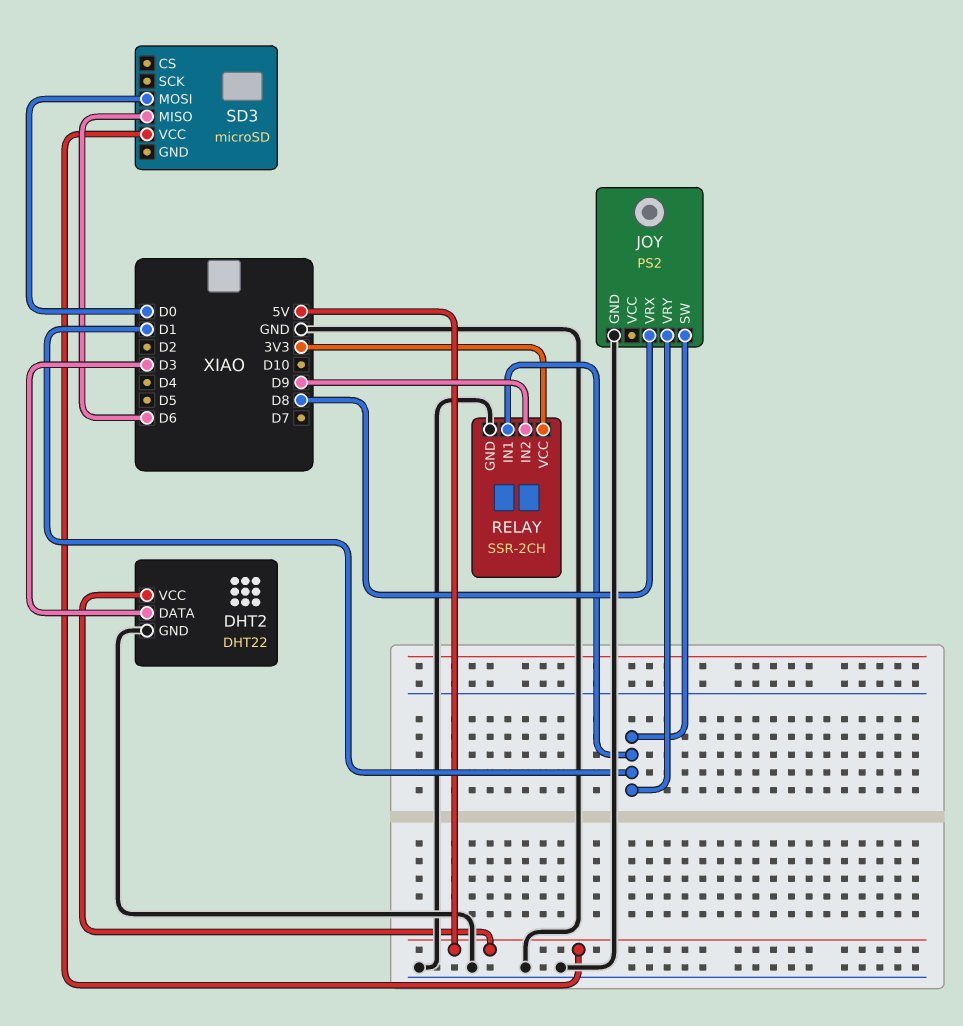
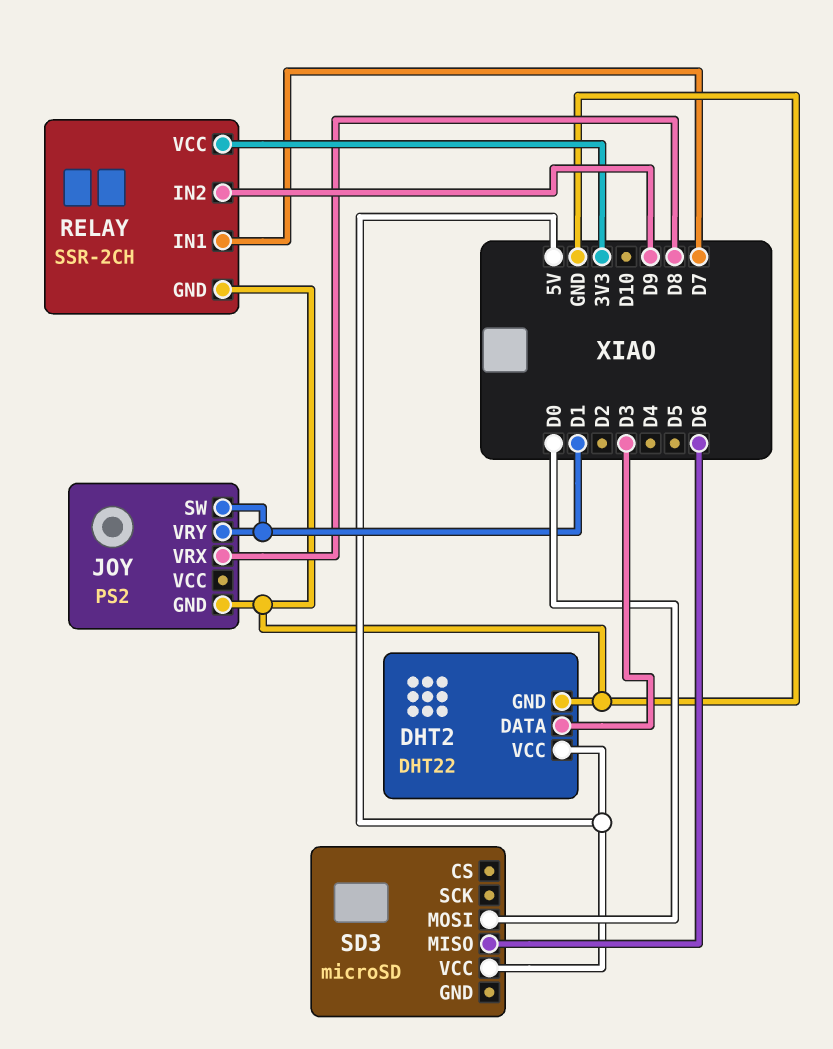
RELAY pin IN1: D1 -> D7

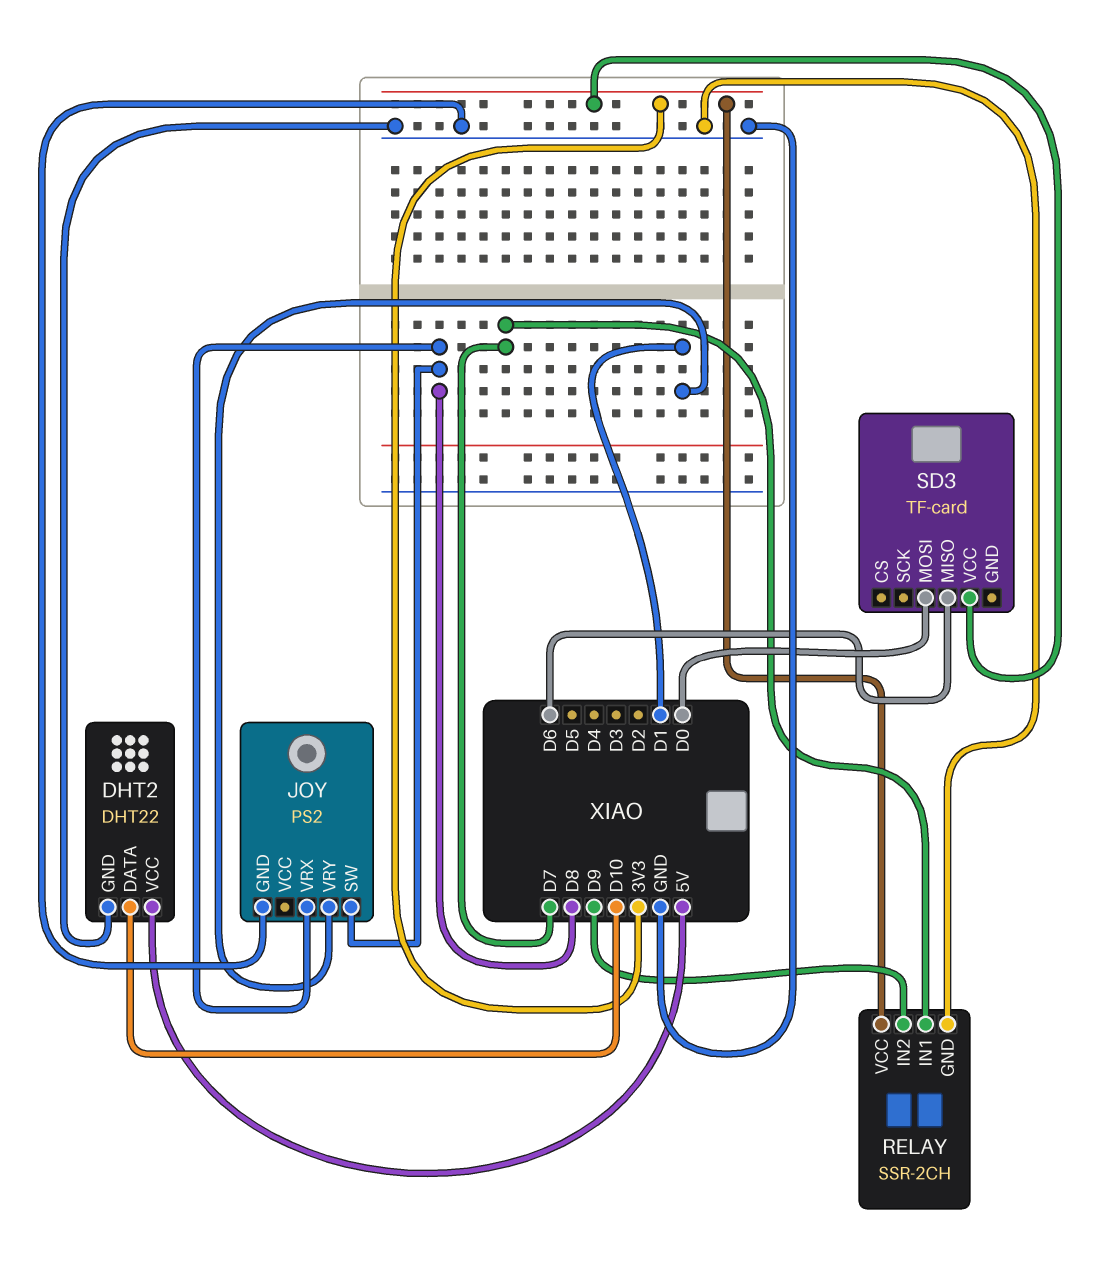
DHT2 pin DATA: D3 -> D10
JOY pin SW: D1 -> D8
SD3: microSD -> TF-card
SD3 pin VCC: 5V -> 3V3

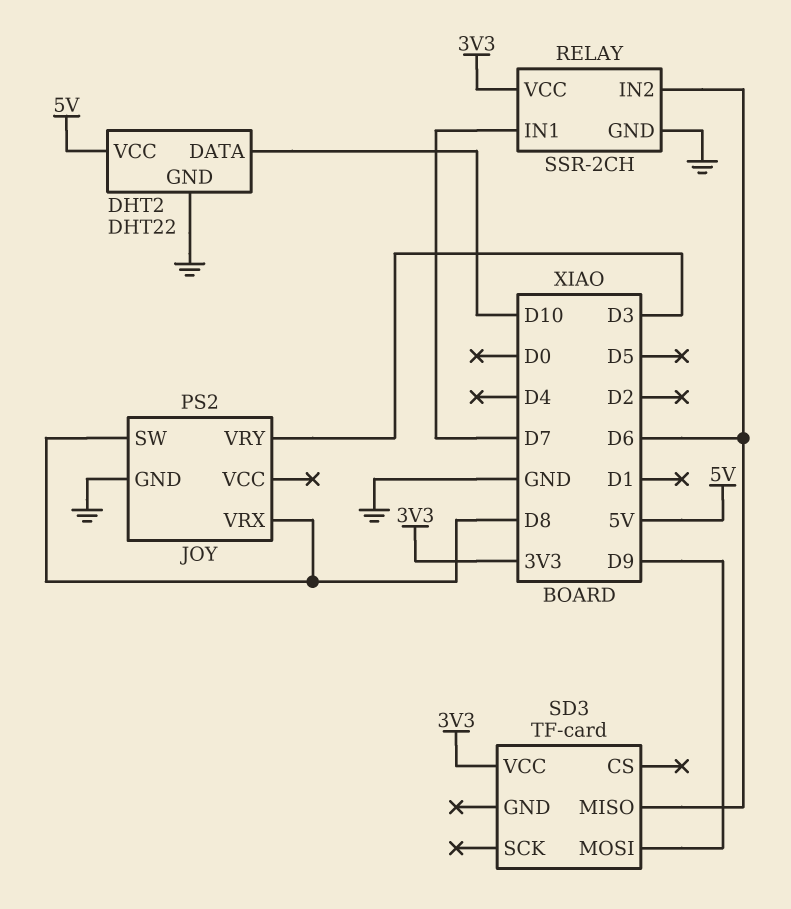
JOY pin VRY: D1 -> D3
RELAY pin IN2: D9 -> D6
SD3 pin MOSI: D0 -> D9

